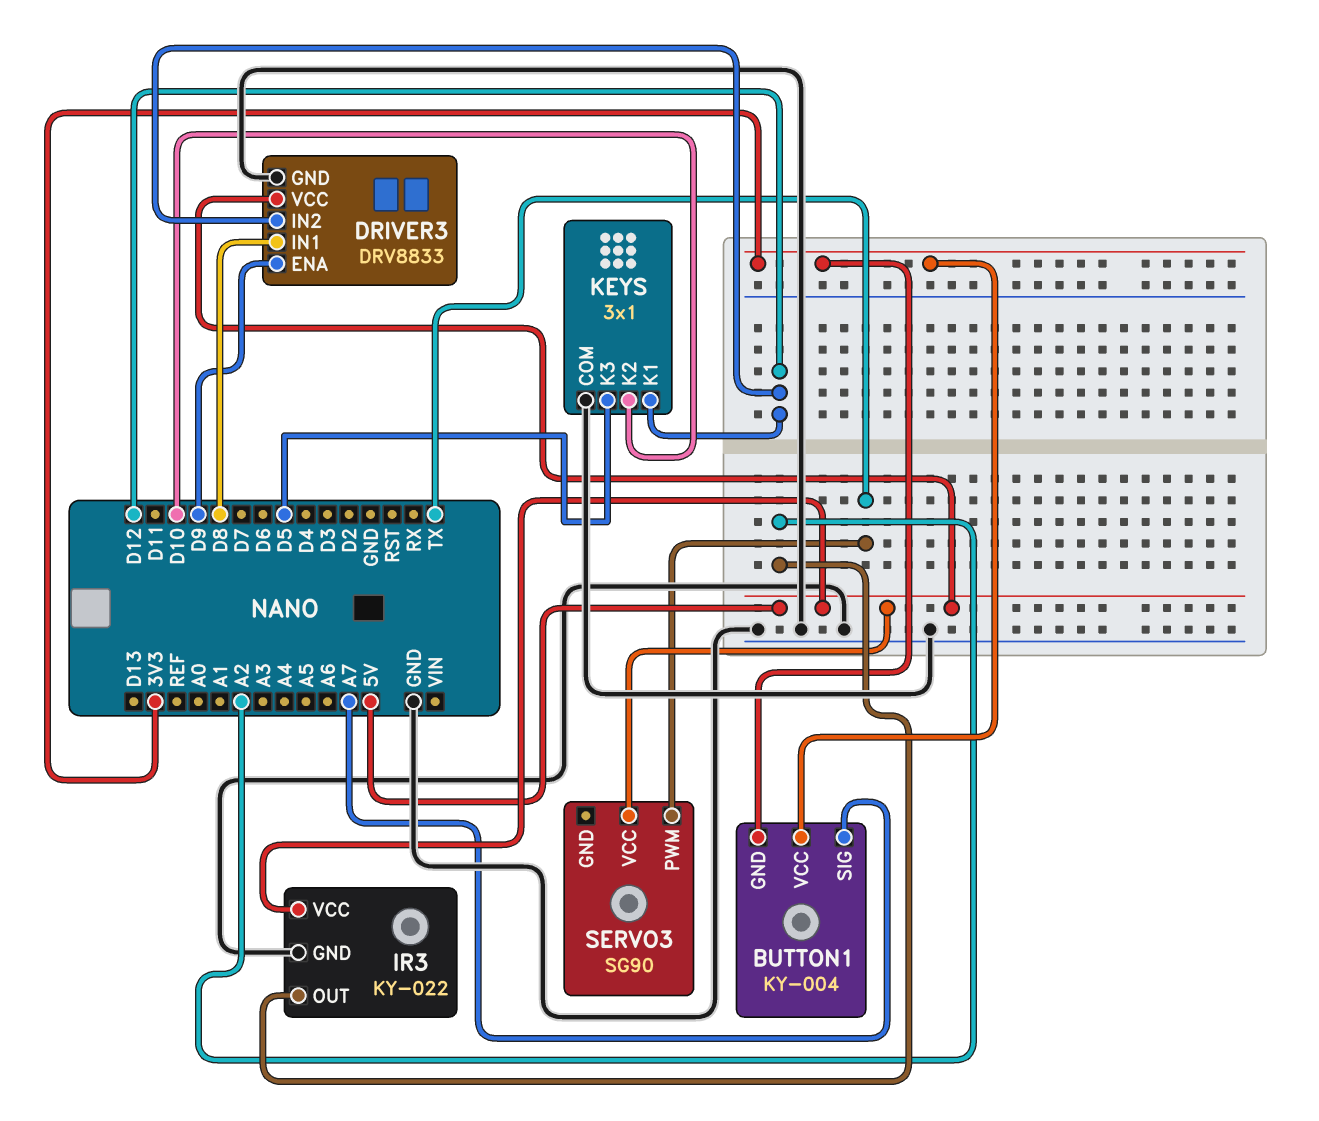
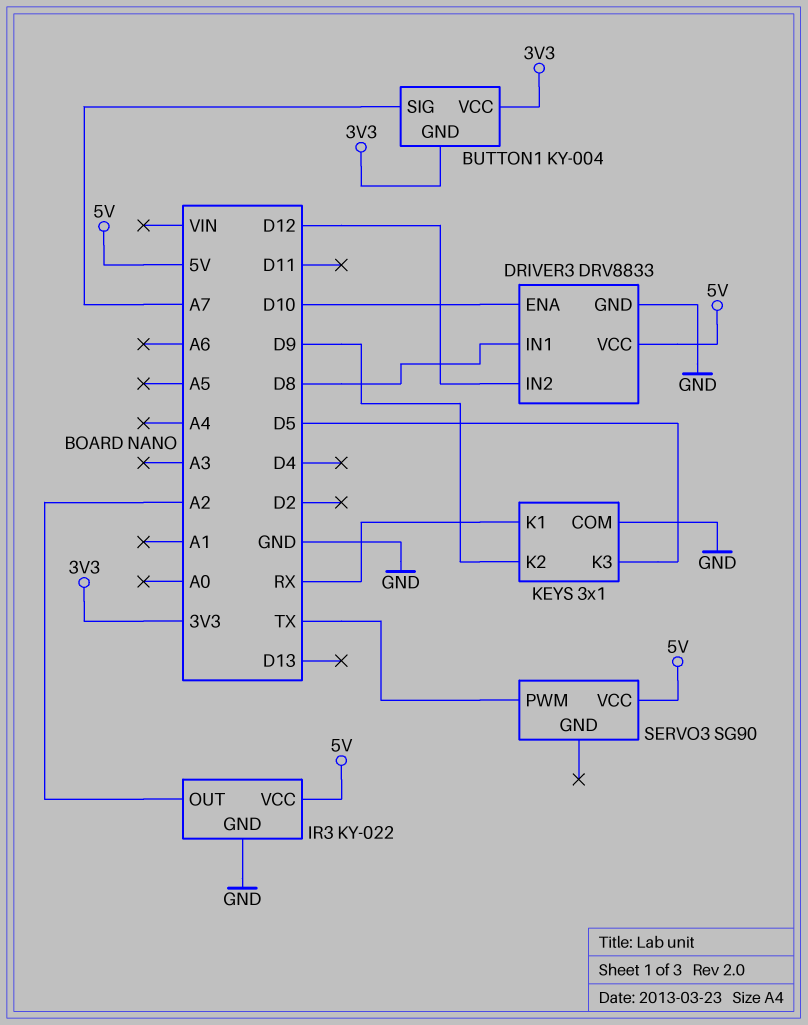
DRIVER3 pin ENA: D9 -> D10
KEYS pin K1: D12 -> RX
KEYS pin K2: D10 -> D9

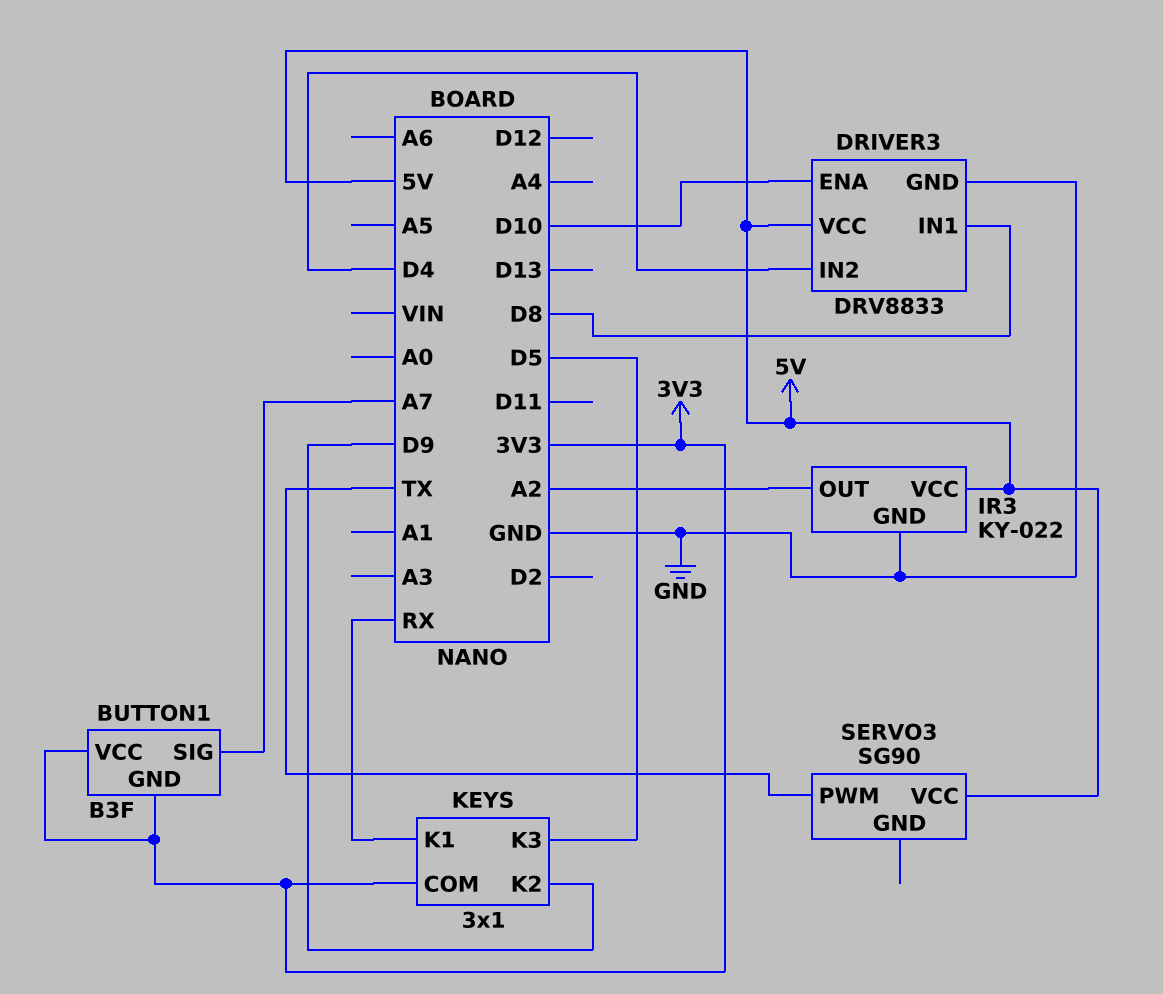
BUTTON1: KY-004 -> B3F
DRIVER3 pin IN2: D12 -> D4
KEYS pin COM: GND -> 3V3

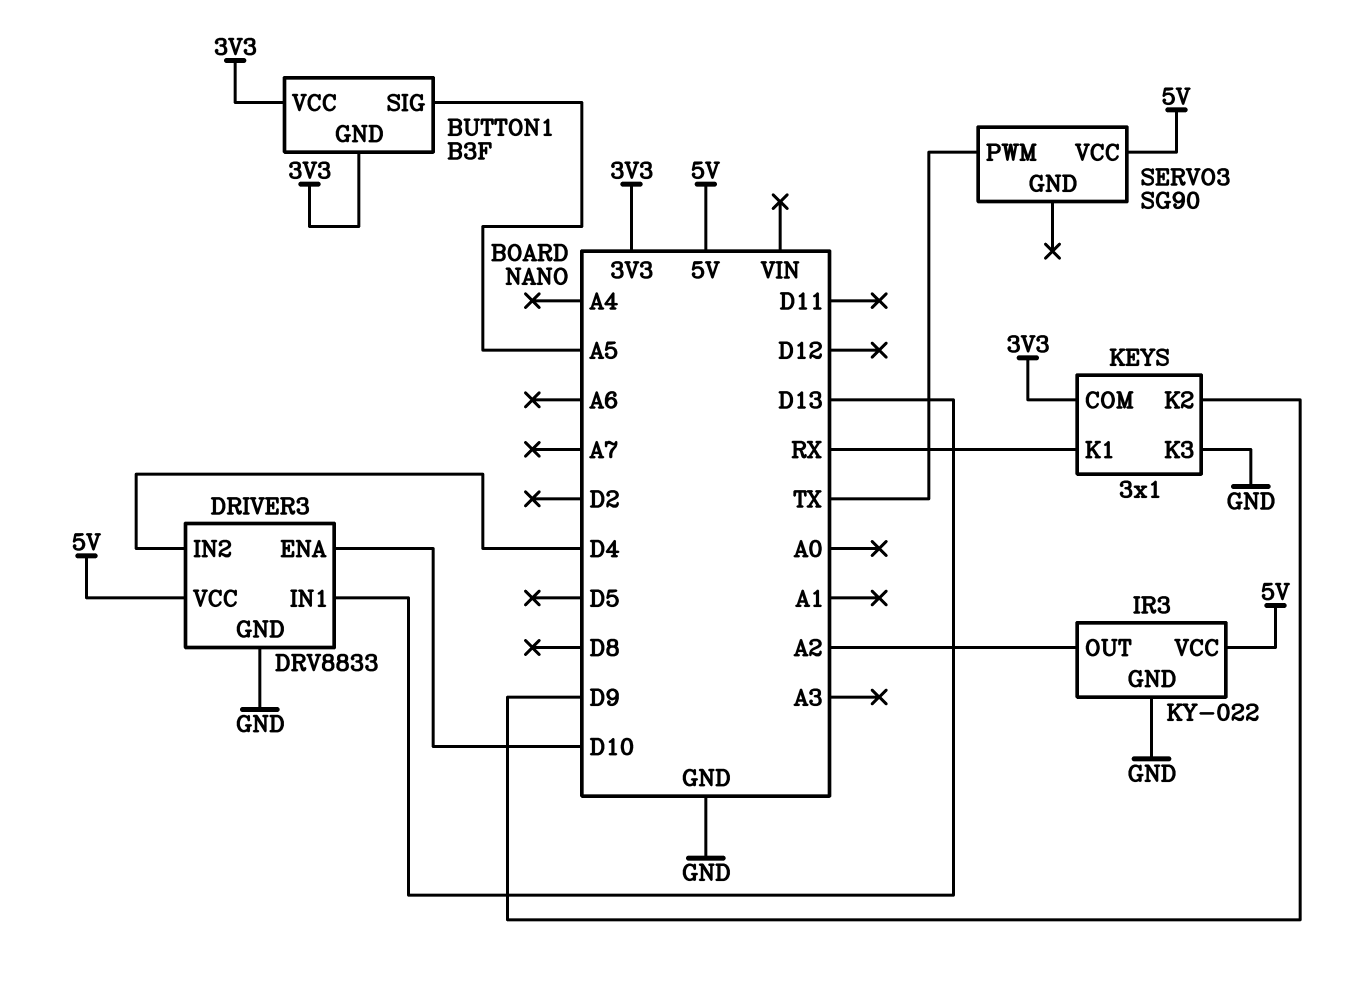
BUTTON1 pin SIG: A7 -> A5
DRIVER3 pin IN1: D8 -> D13
KEYS pin K3: D5 -> GND

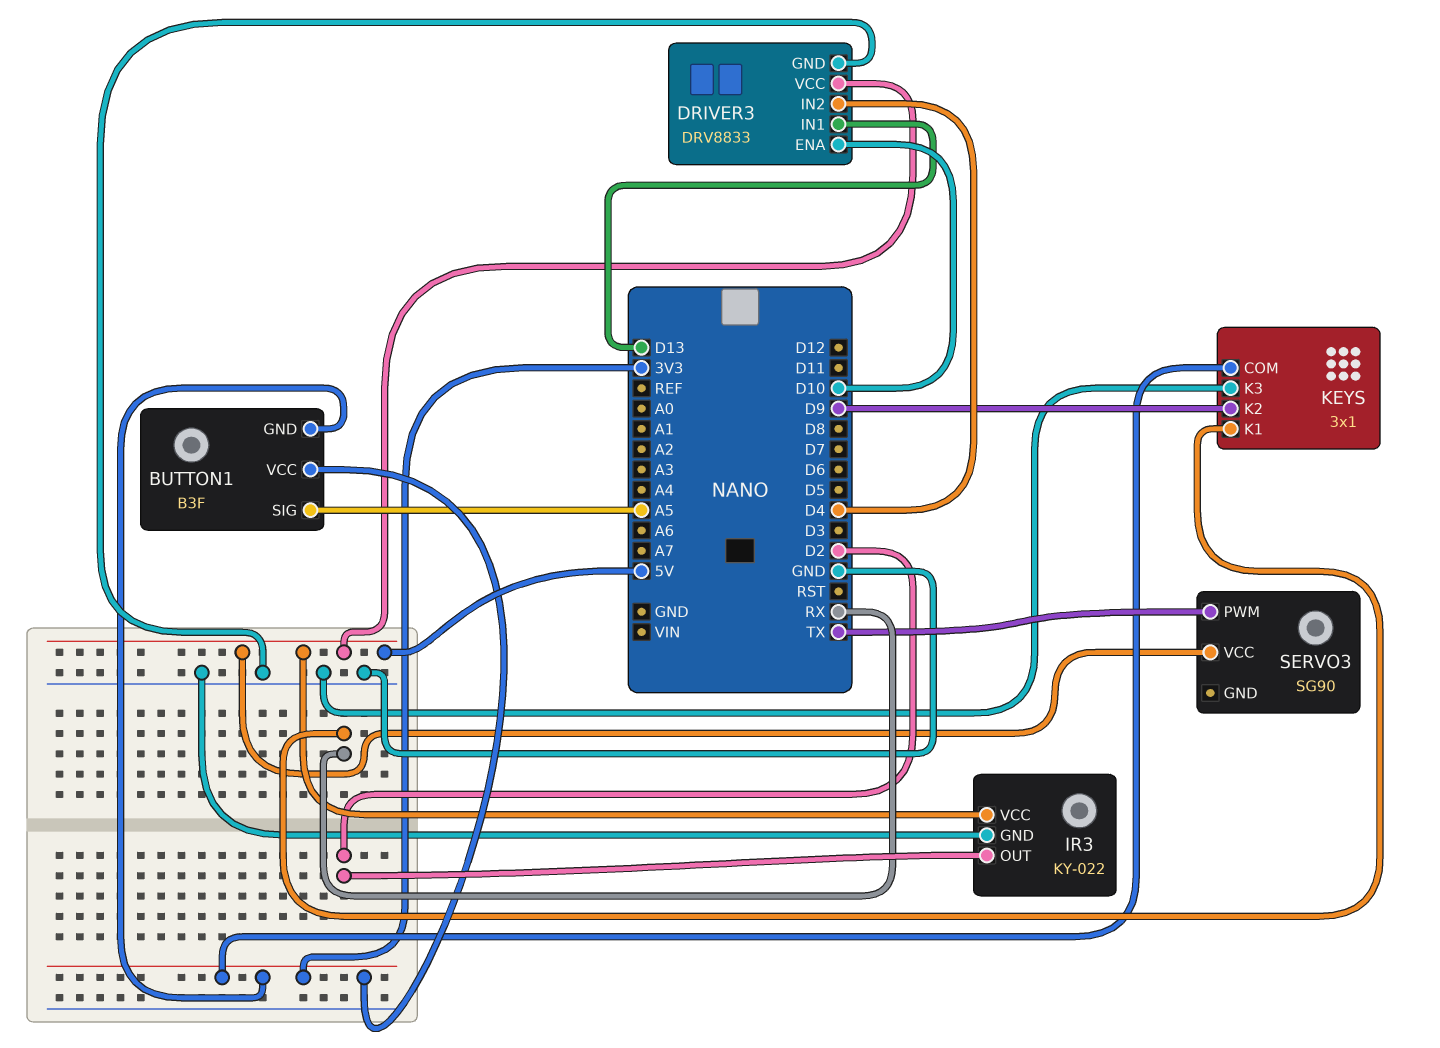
IR3 pin OUT: A2 -> D2

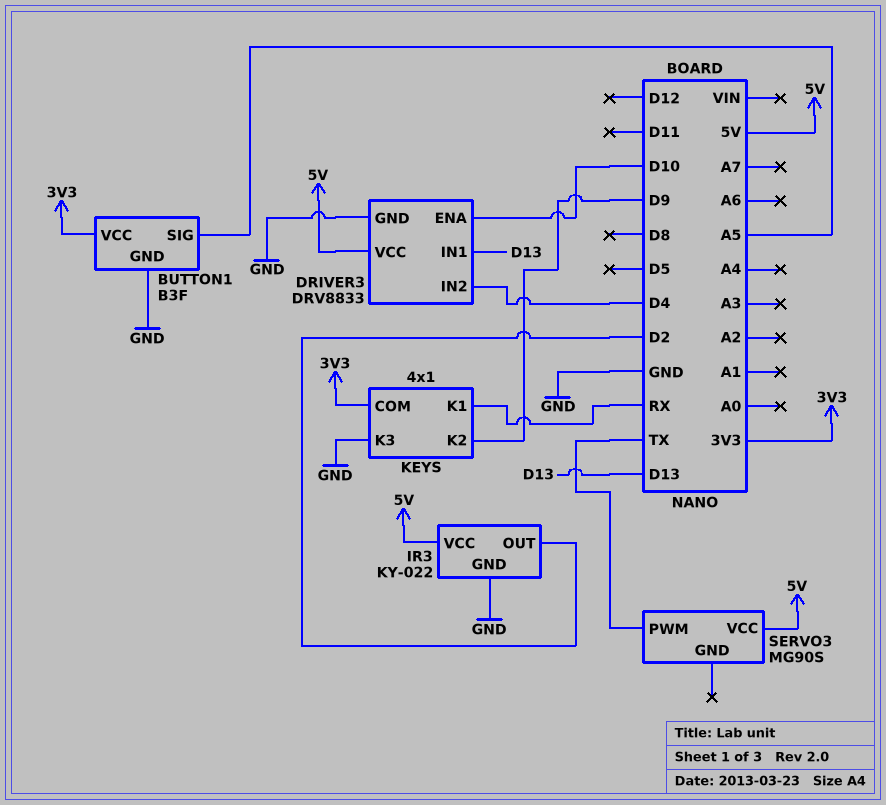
BUTTON1 pin GND: 3V3 -> GND
KEYS: 3x1 -> 4x1
SERVO3: SG90 -> MG90S

